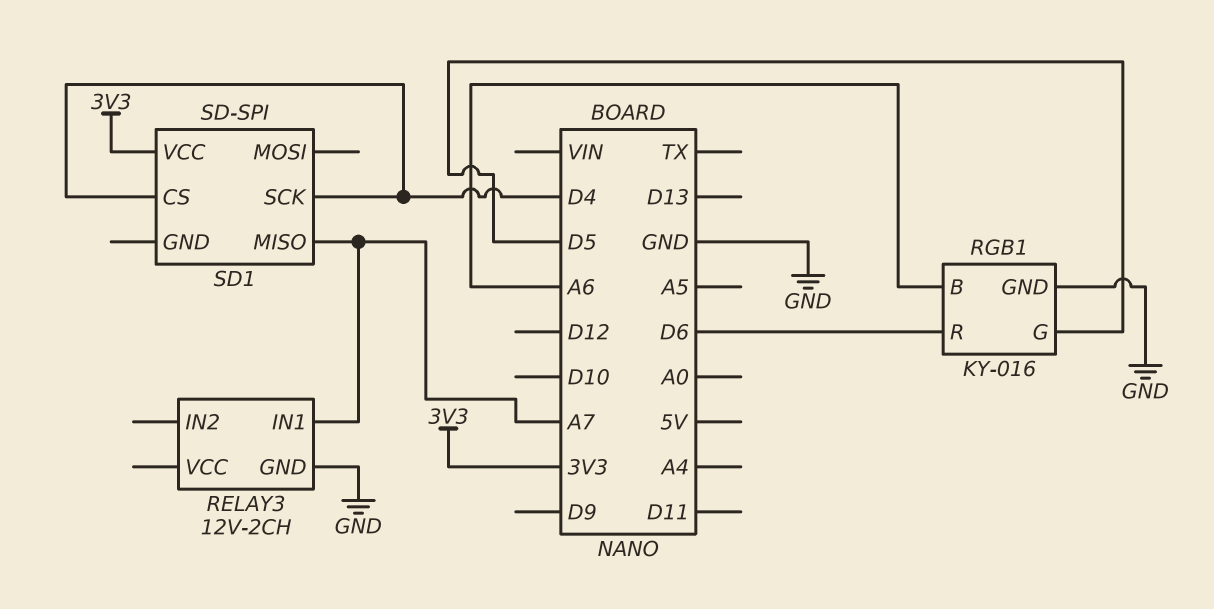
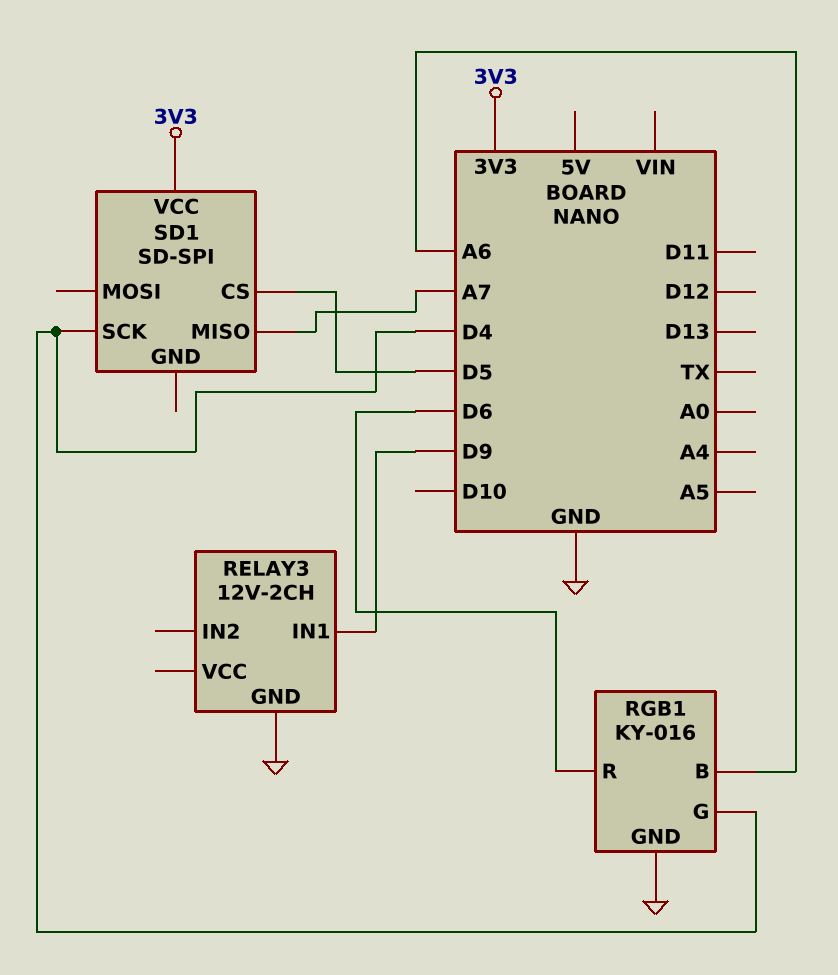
RELAY3 pin IN1: A7 -> D9
RGB1 pin G: D5 -> D4
SD1 pin CS: D4 -> D5

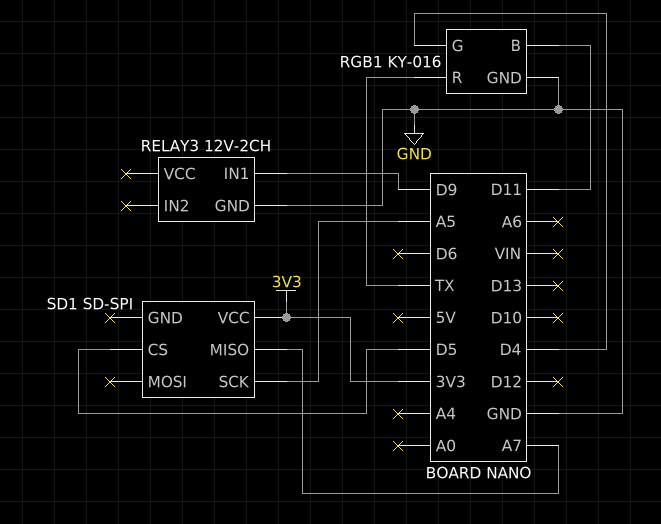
RGB1 pin B: A6 -> D11
RGB1 pin R: D6 -> TX
SD1 pin SCK: D4 -> A5

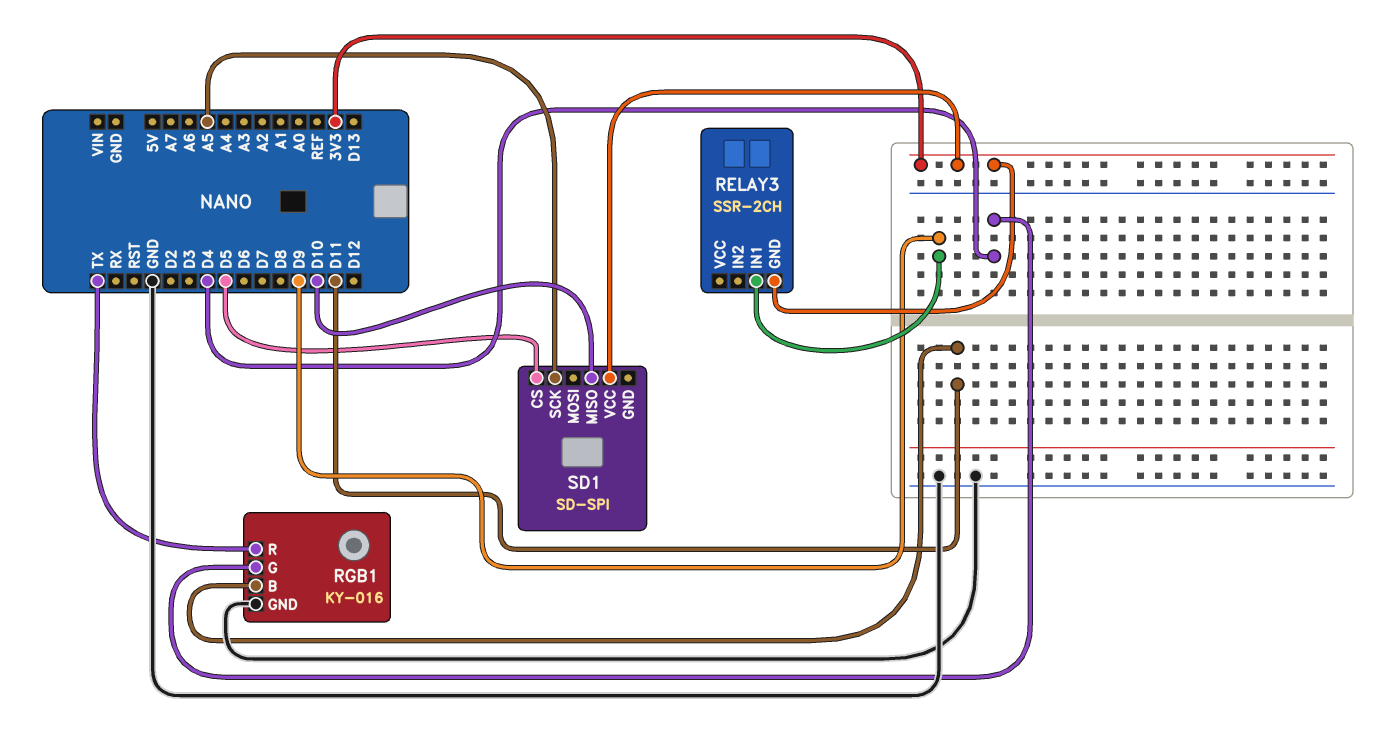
RELAY3: 12V-2CH -> SSR-2CH
RELAY3 pin GND: GND -> 3V3
SD1 pin MISO: A7 -> D10

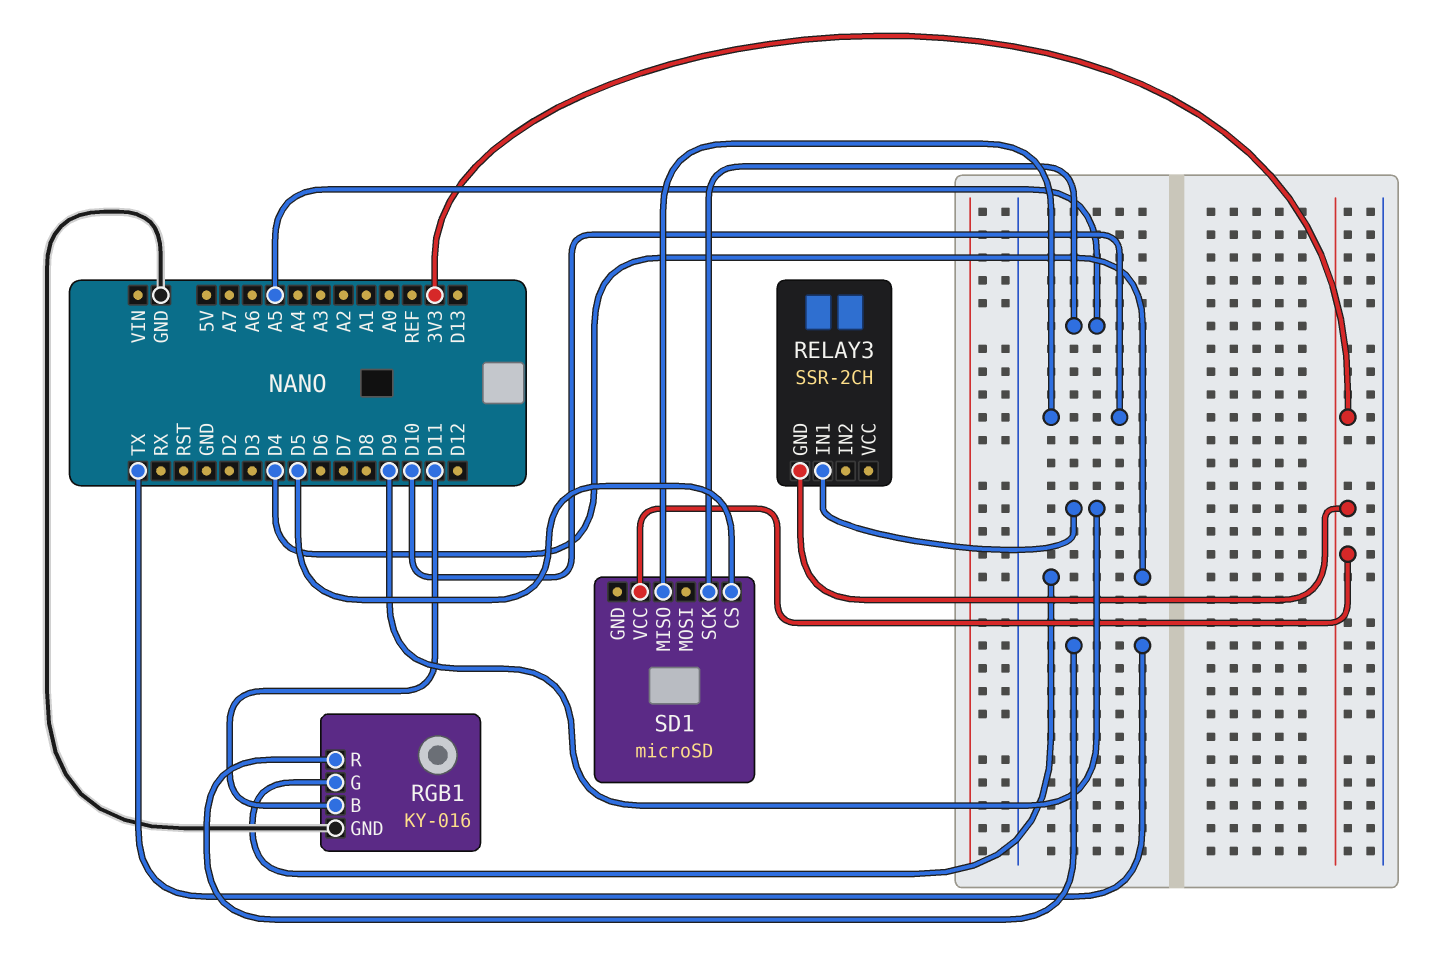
SD1: SD-SPI -> microSD

